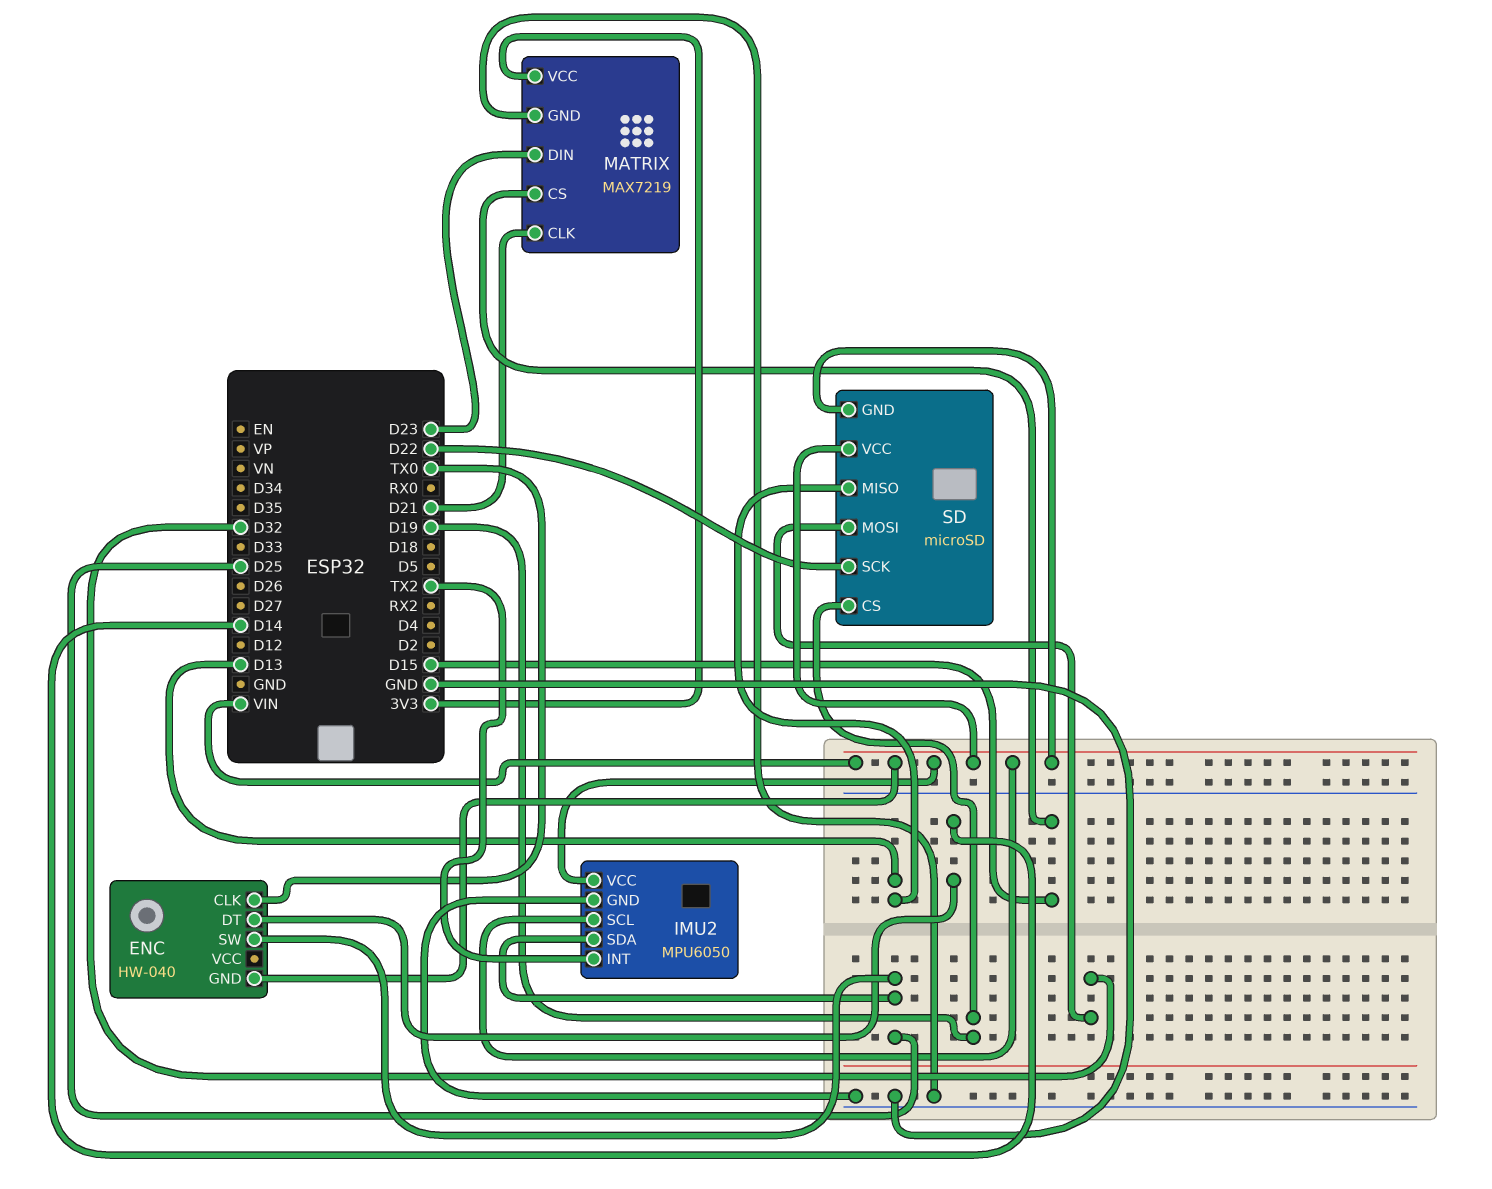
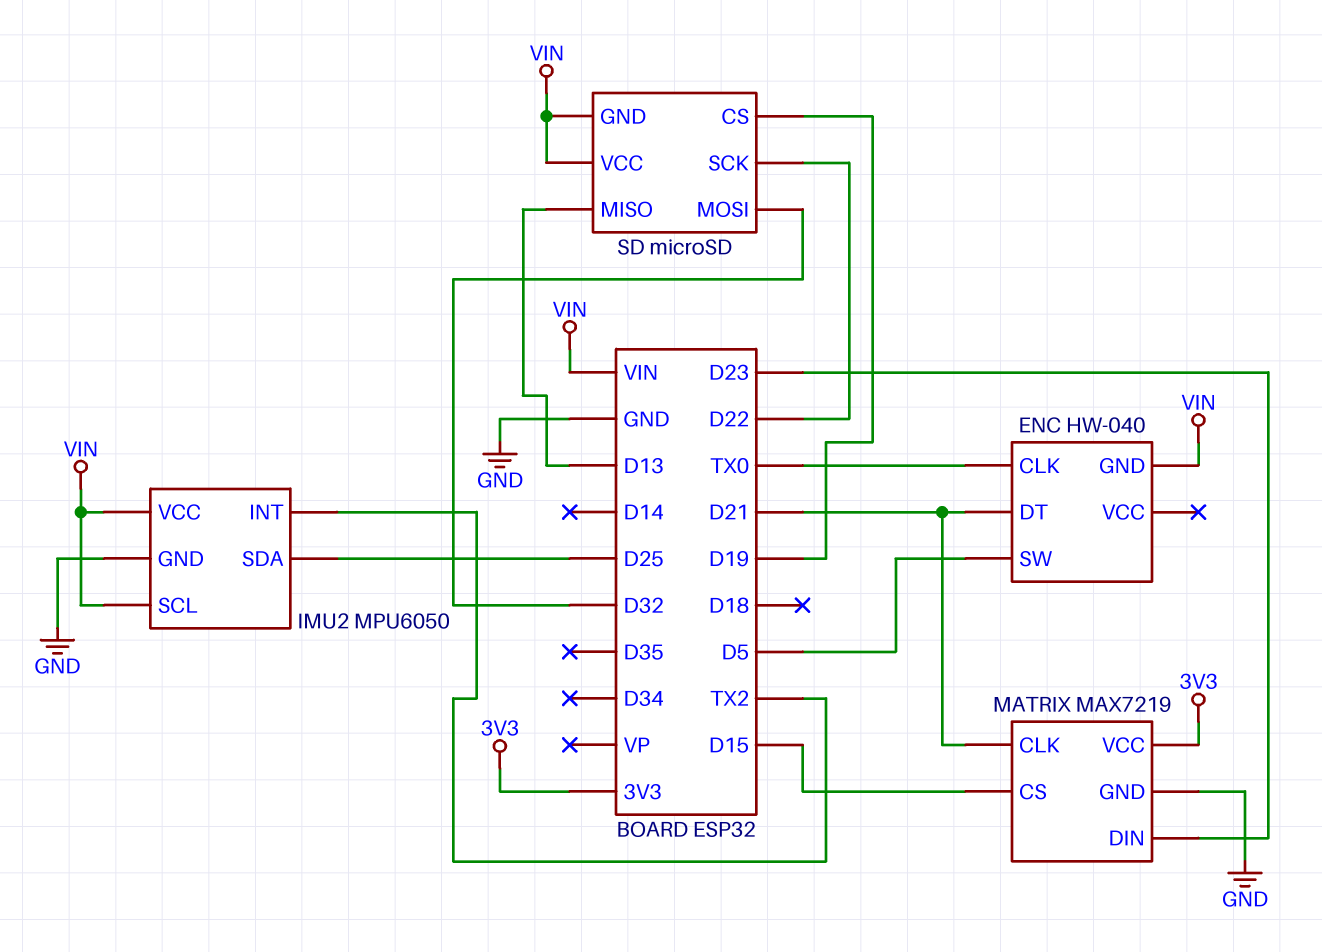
ENC pin DT: D14 -> D21
ENC pin SW: D25 -> D5

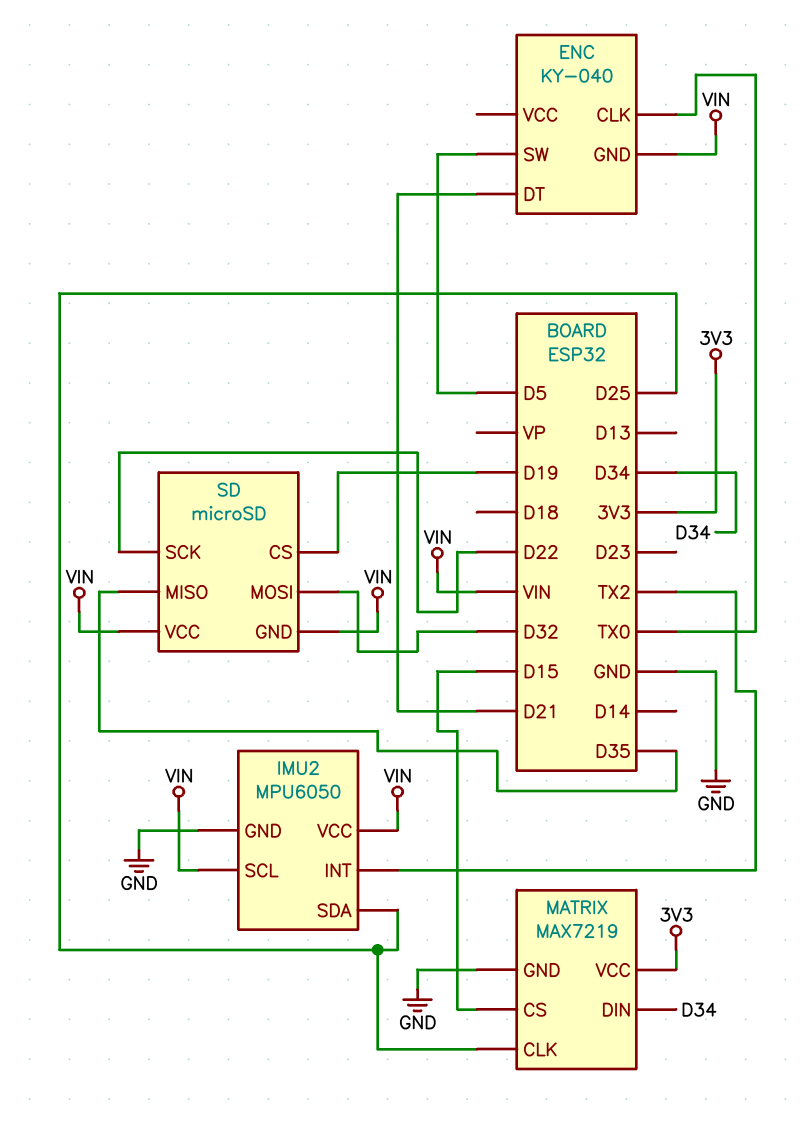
ENC: HW-040 -> KY-040
MATRIX pin CLK: D21 -> D25
MATRIX pin DIN: D23 -> D34
SD pin MISO: D13 -> D35

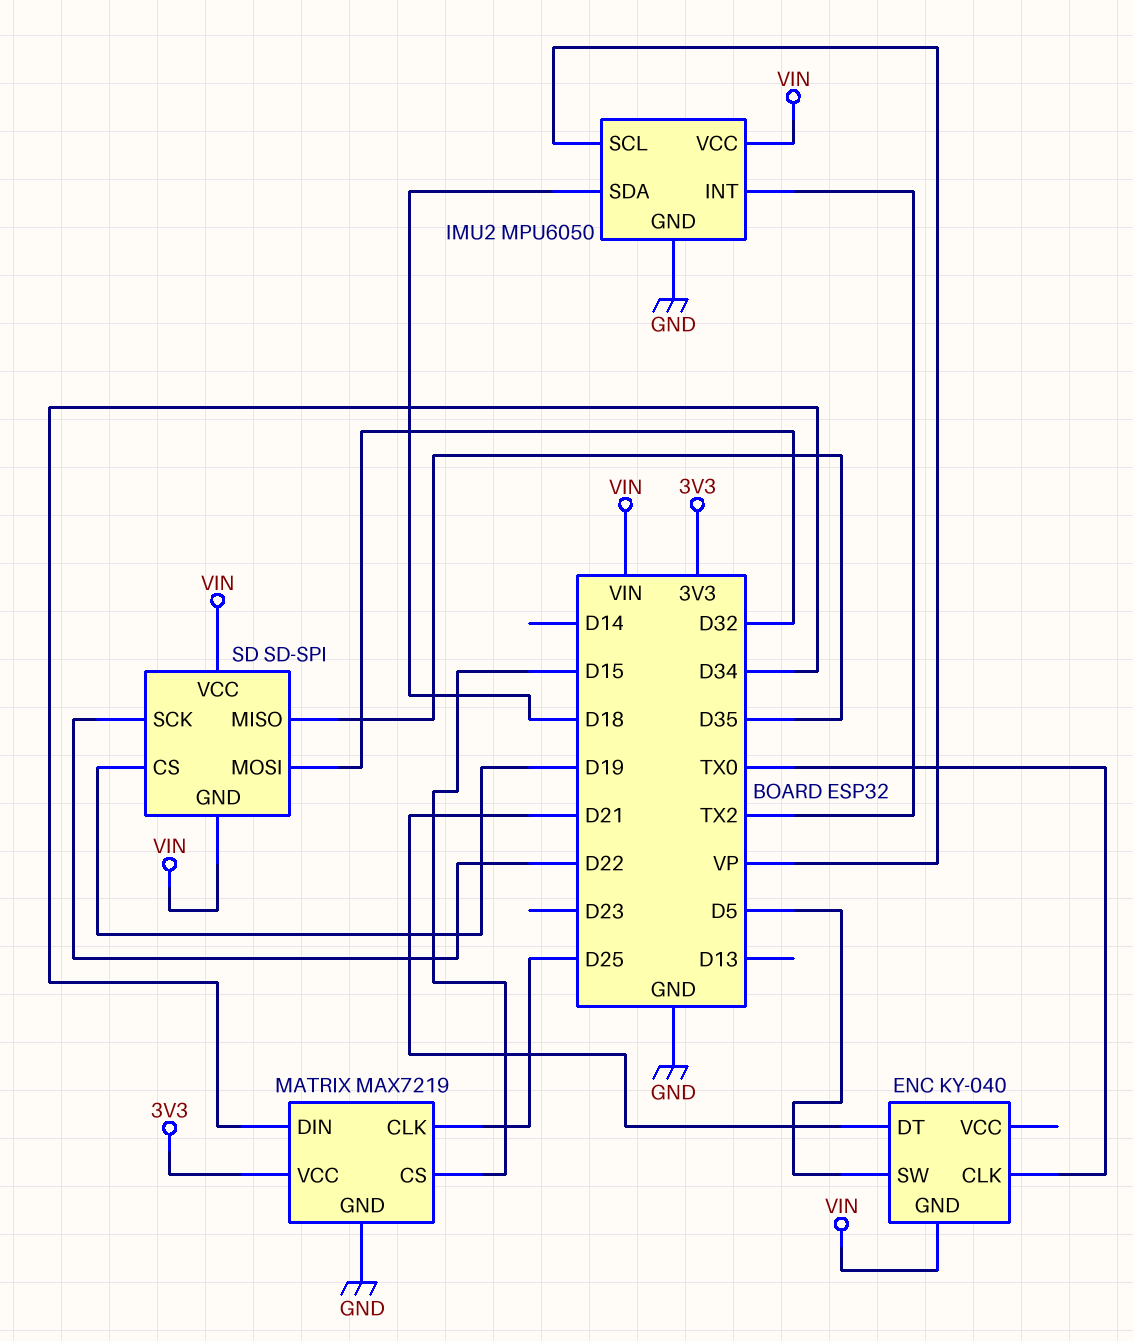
IMU2 pin SCL: VIN -> VP
IMU2 pin SDA: D25 -> D18
SD: microSD -> SD-SPI

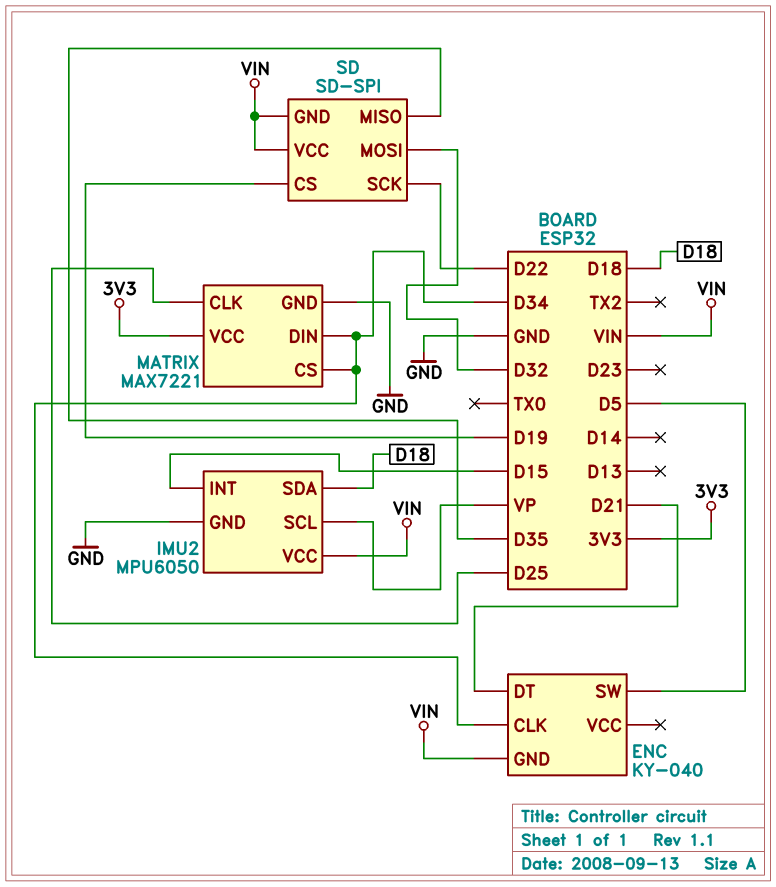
ENC pin CLK: TX0 -> D34
IMU2 pin INT: TX2 -> D15
MATRIX: MAX7219 -> MAX7221
MATRIX pin CS: D15 -> D34

